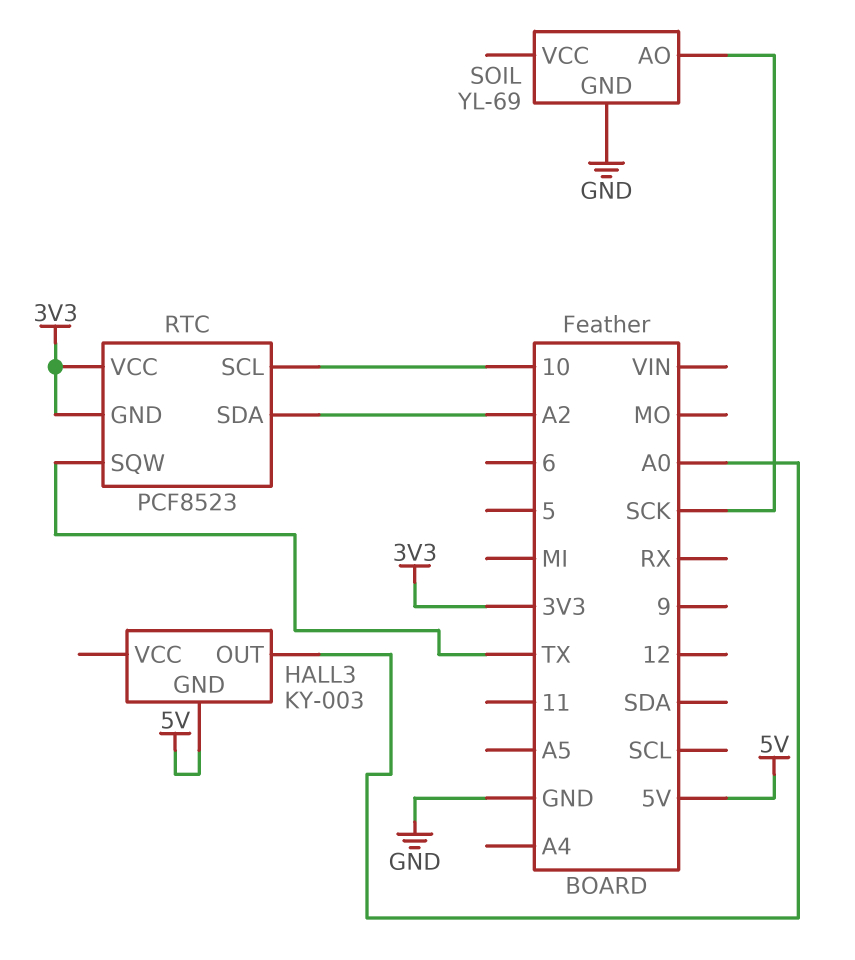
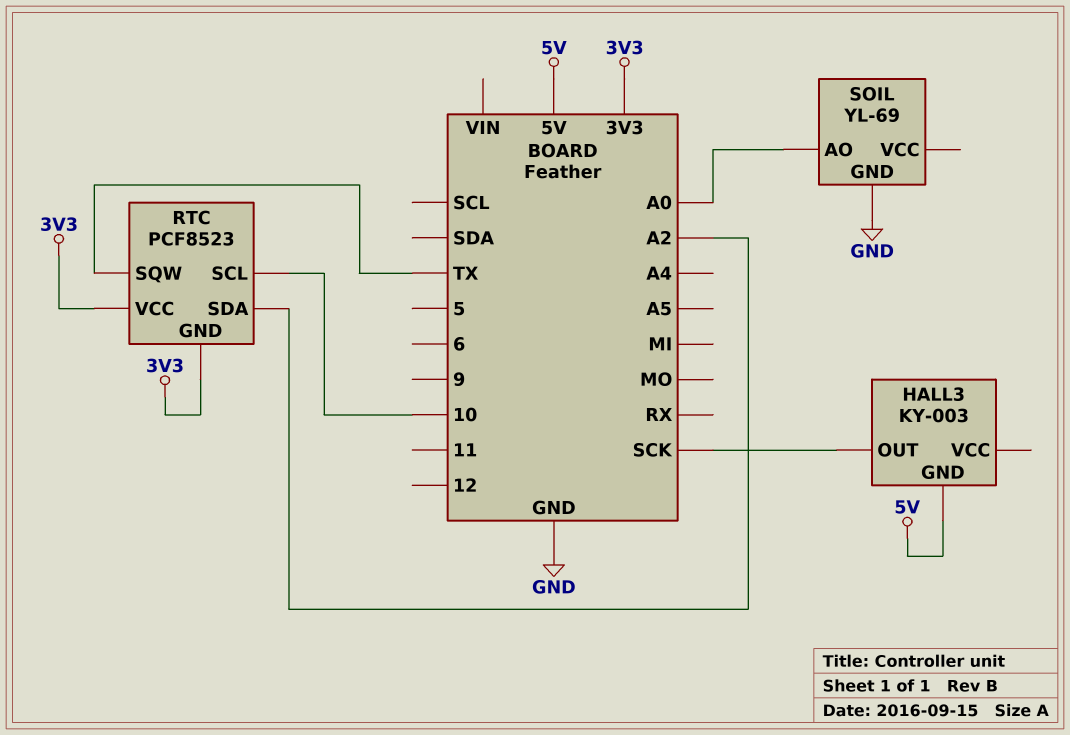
HALL3 pin OUT: A0 -> SCK
SOIL pin AO: SCK -> A0

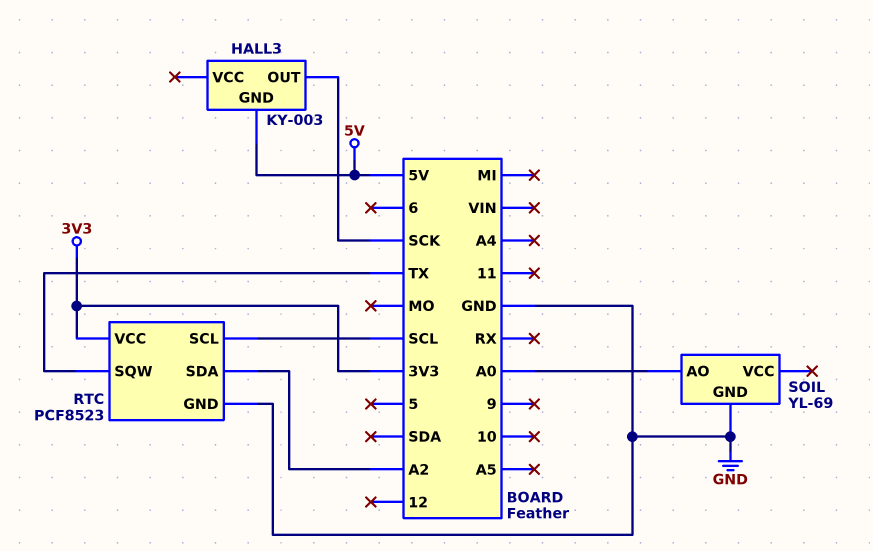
RTC pin GND: 3V3 -> GND
RTC pin SCL: 10 -> SCL

